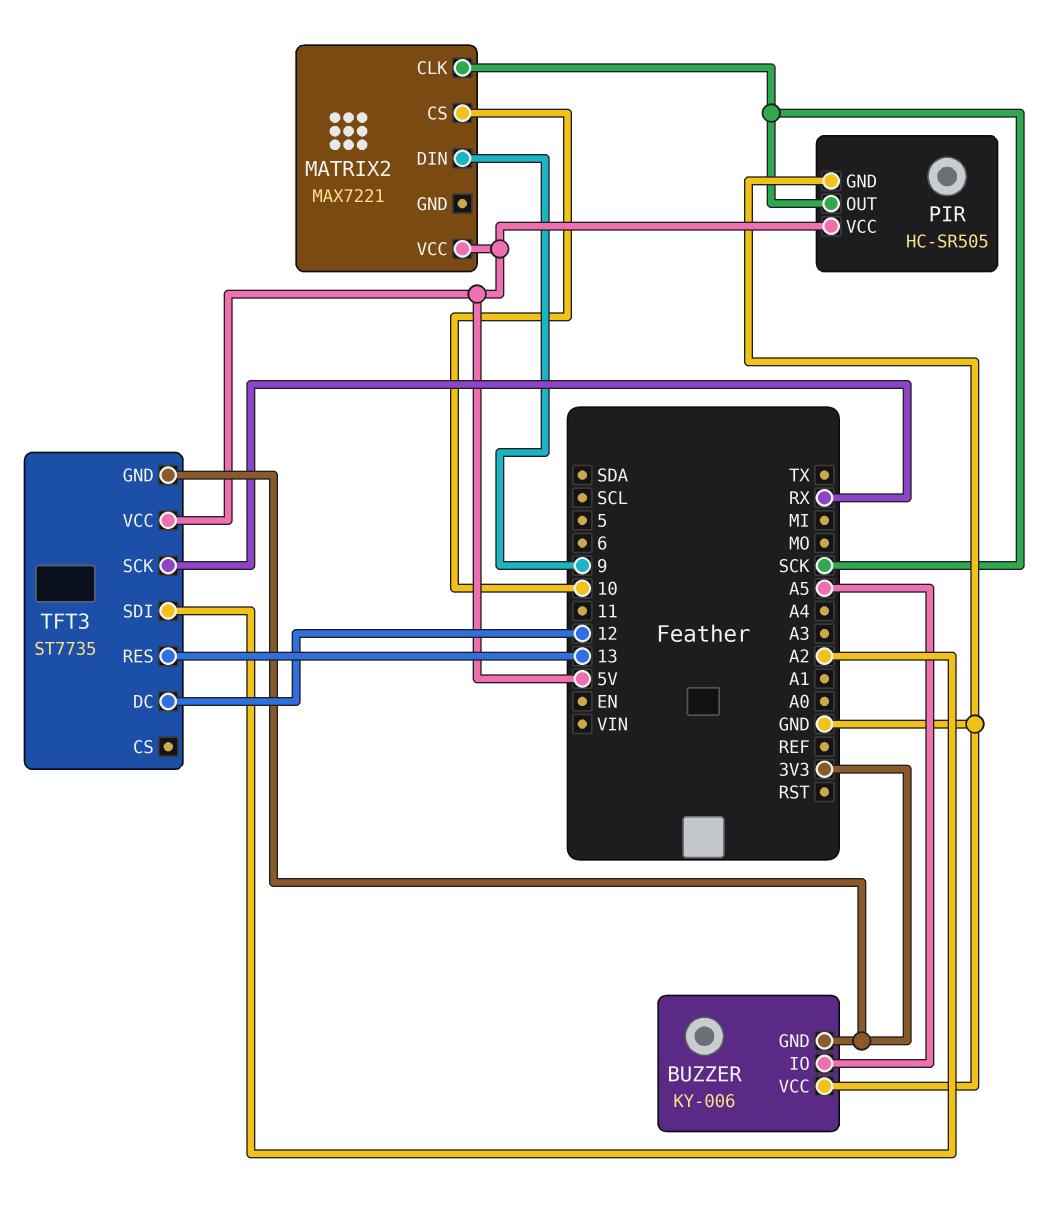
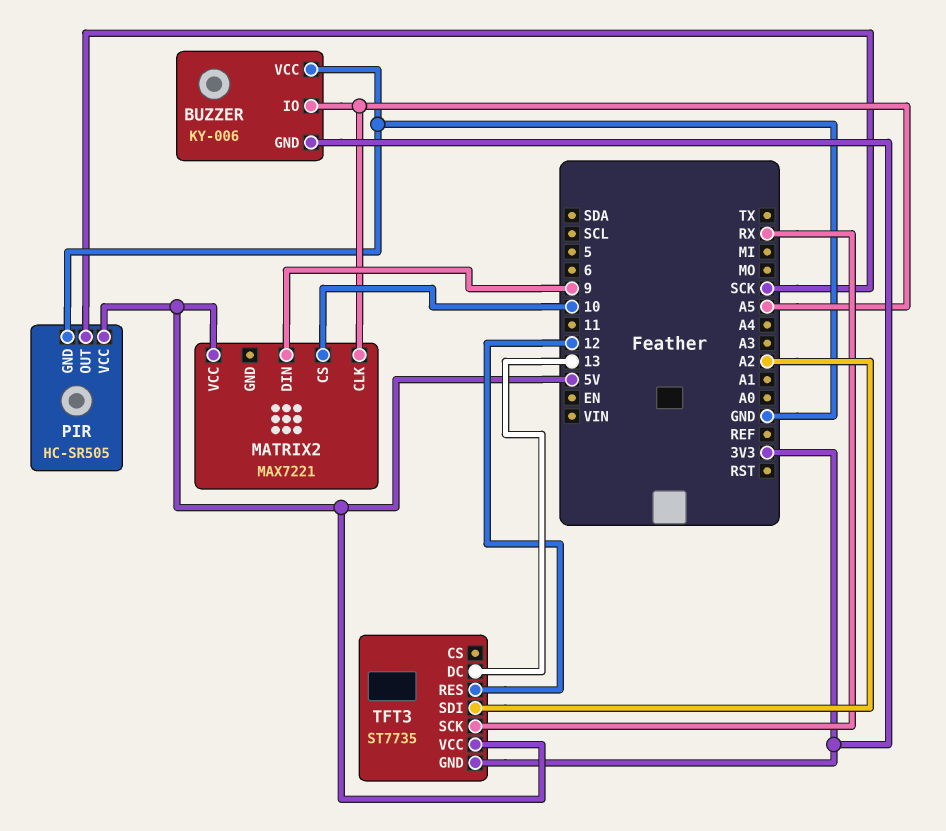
MATRIX2 pin CLK: SCK -> A5
TFT3 pin DC: 12 -> 13
TFT3 pin RES: 13 -> 12

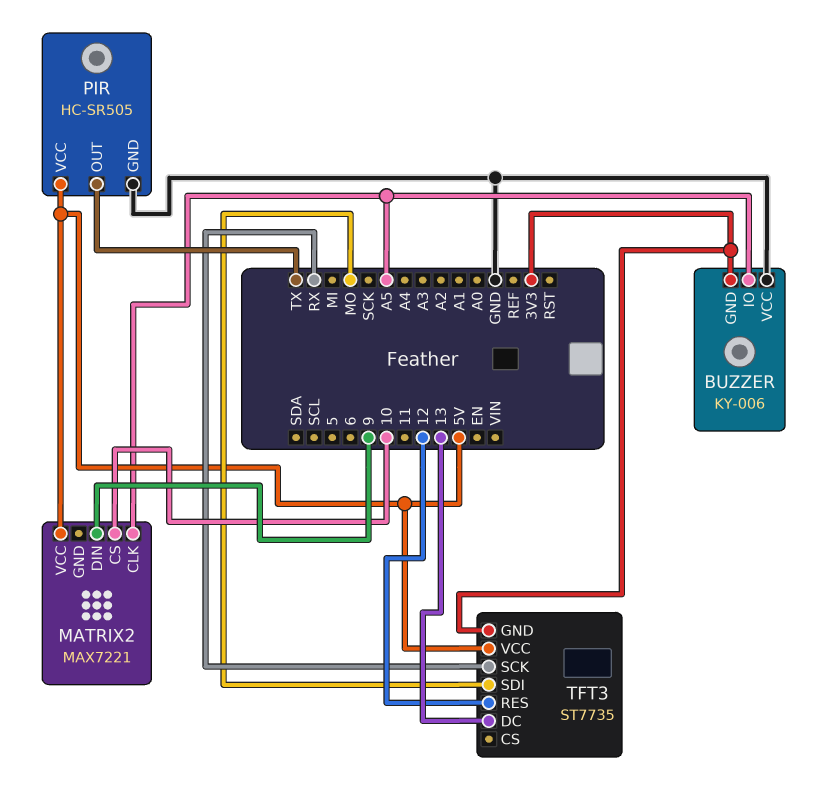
PIR pin OUT: SCK -> TX
TFT3 pin SDI: A2 -> MO

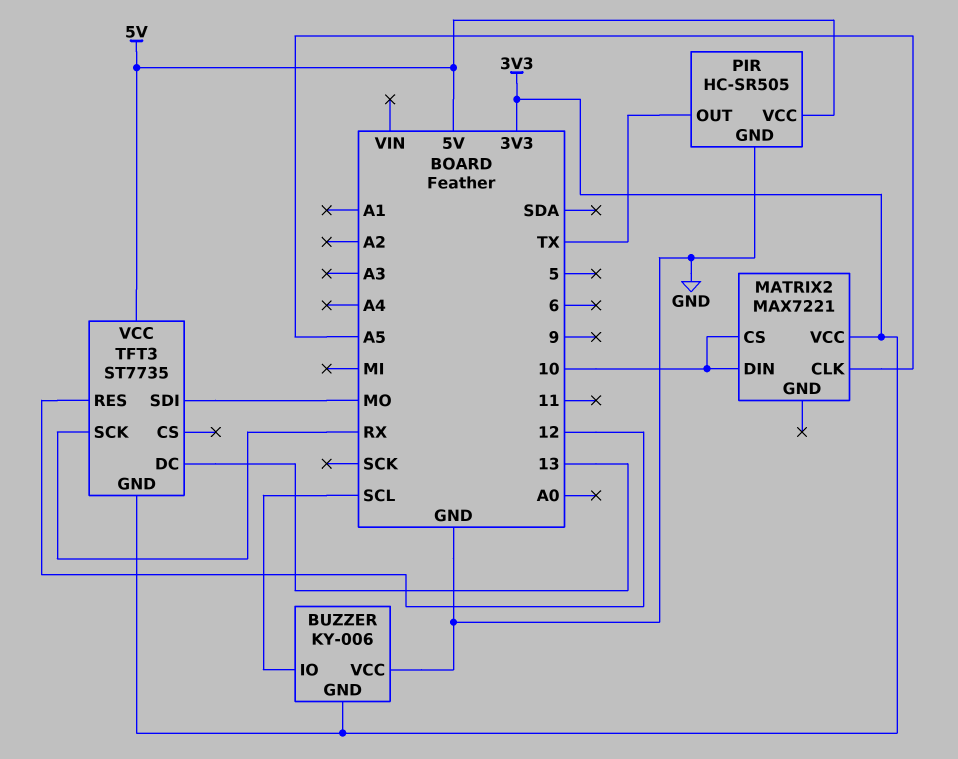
BUZZER pin IO: A5 -> SCL
MATRIX2 pin DIN: 9 -> 10
MATRIX2 pin VCC: 5V -> 3V3

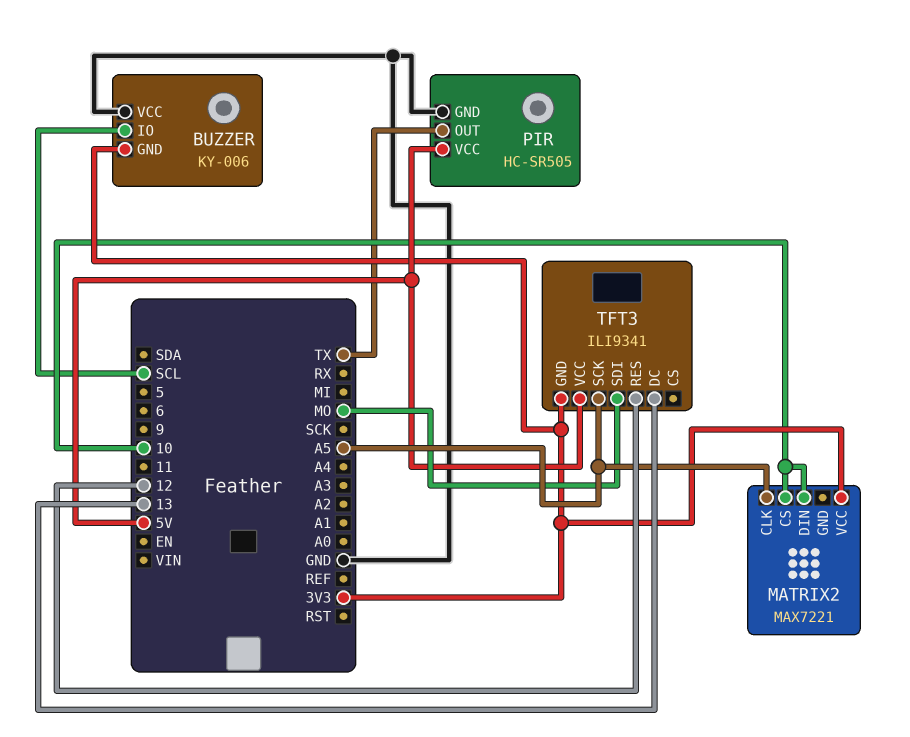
TFT3: ST7735 -> ILI9341
TFT3 pin SCK: RX -> A5

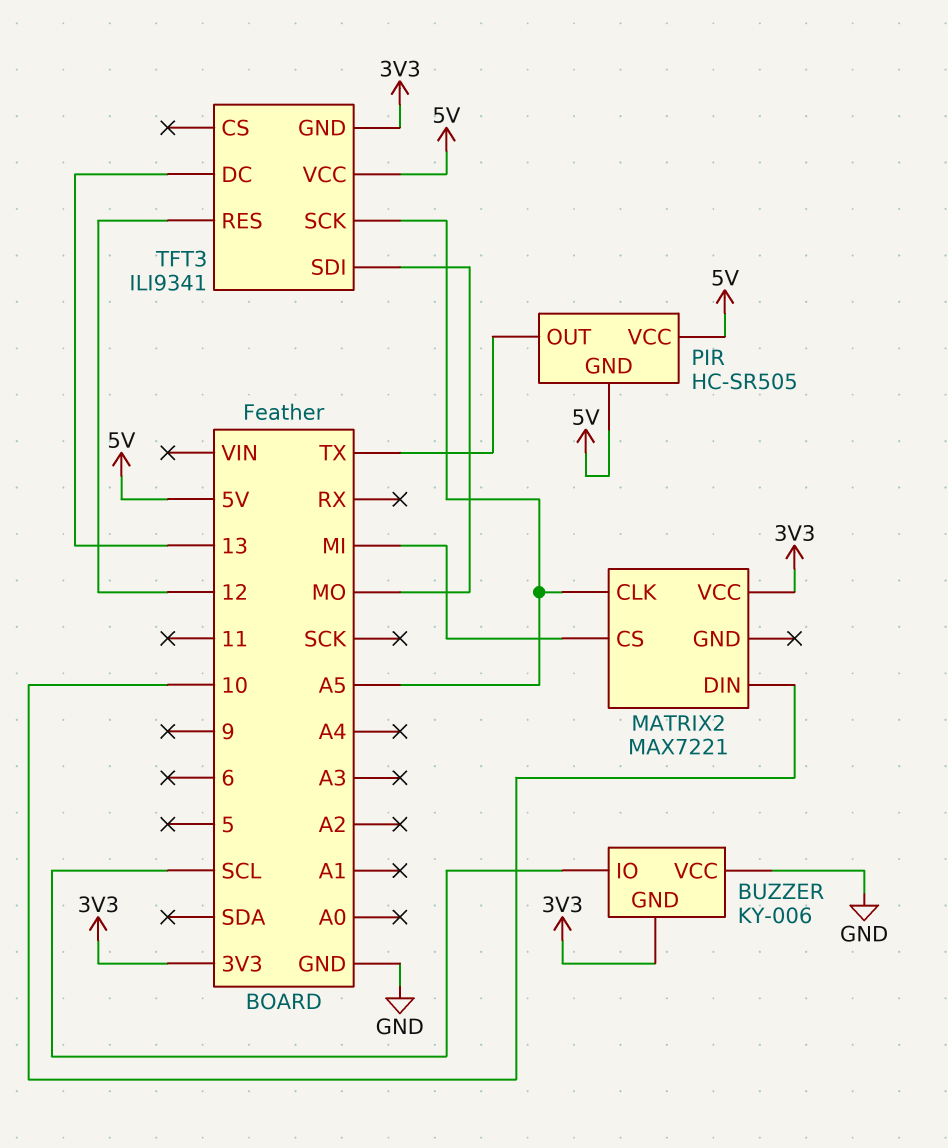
MATRIX2 pin CS: 10 -> MI
PIR pin GND: GND -> 5V

